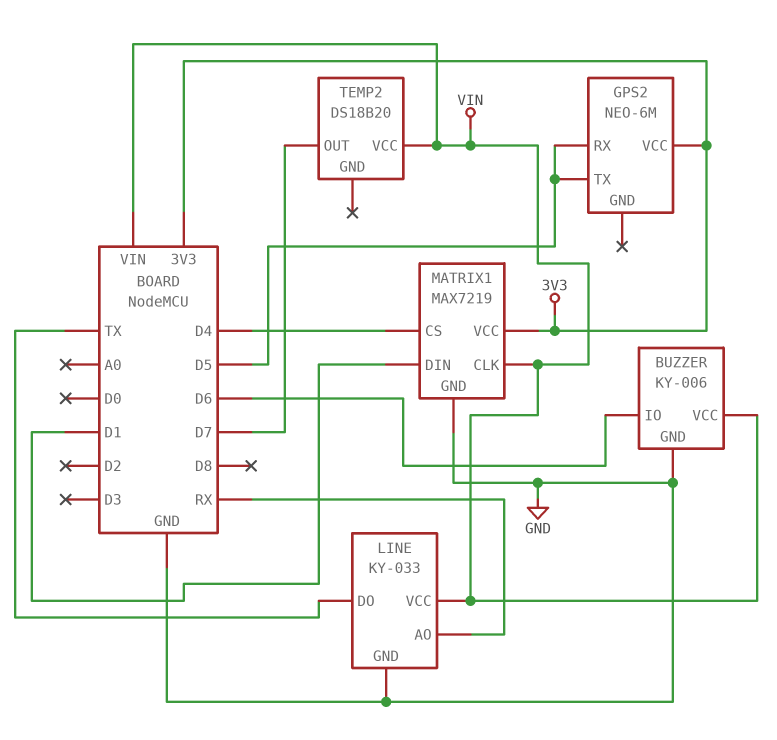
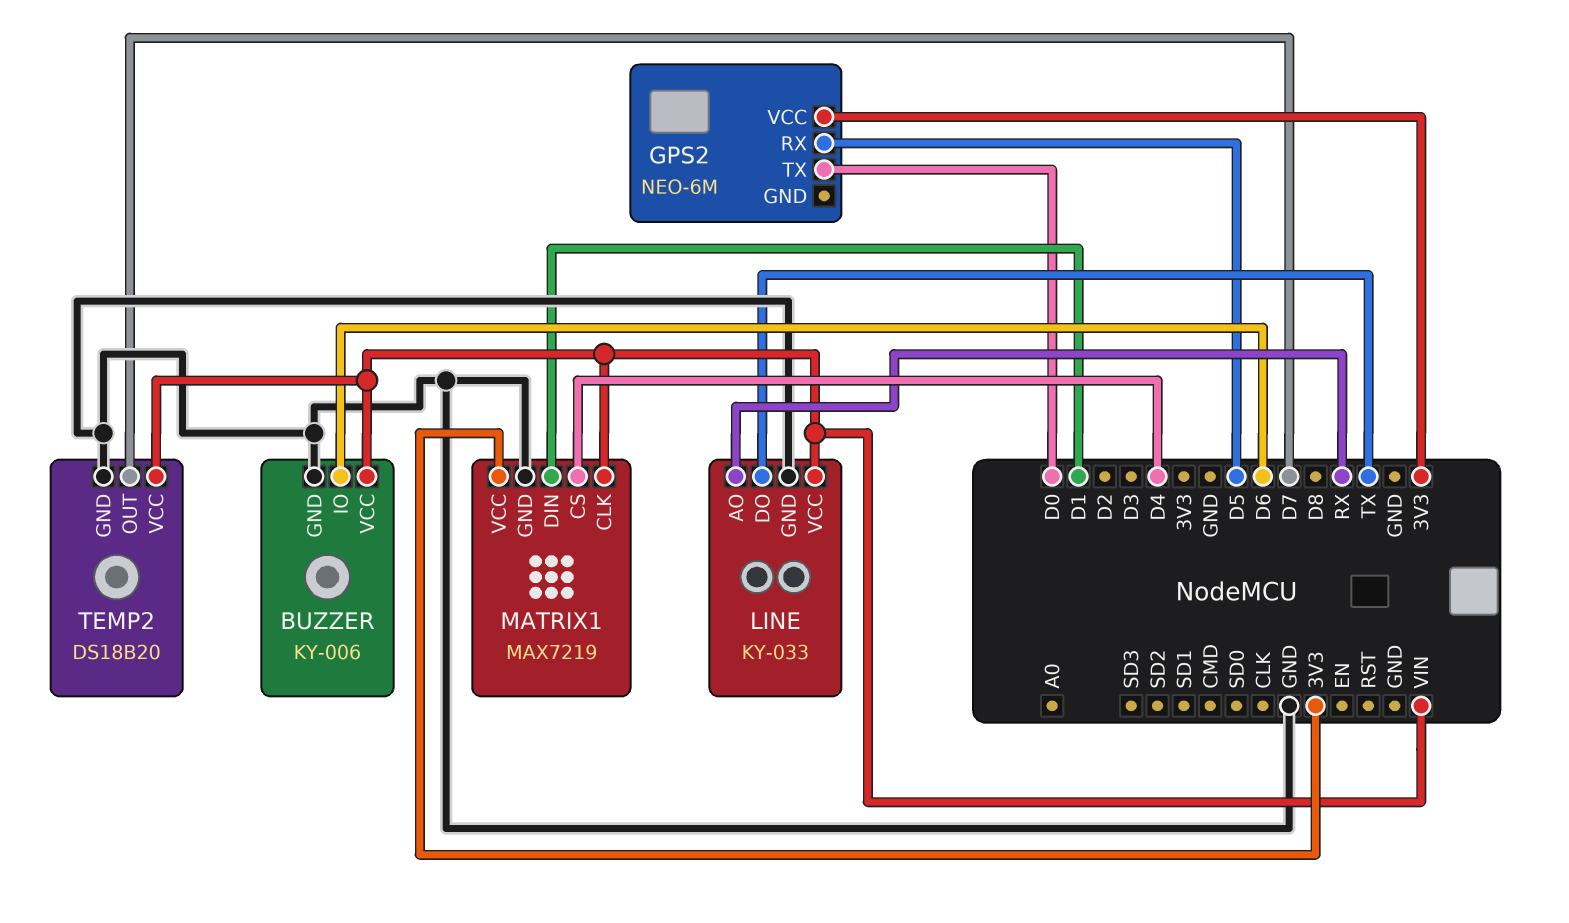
GPS2 pin TX: D5 -> D0
TEMP2 pin GND: none -> GND

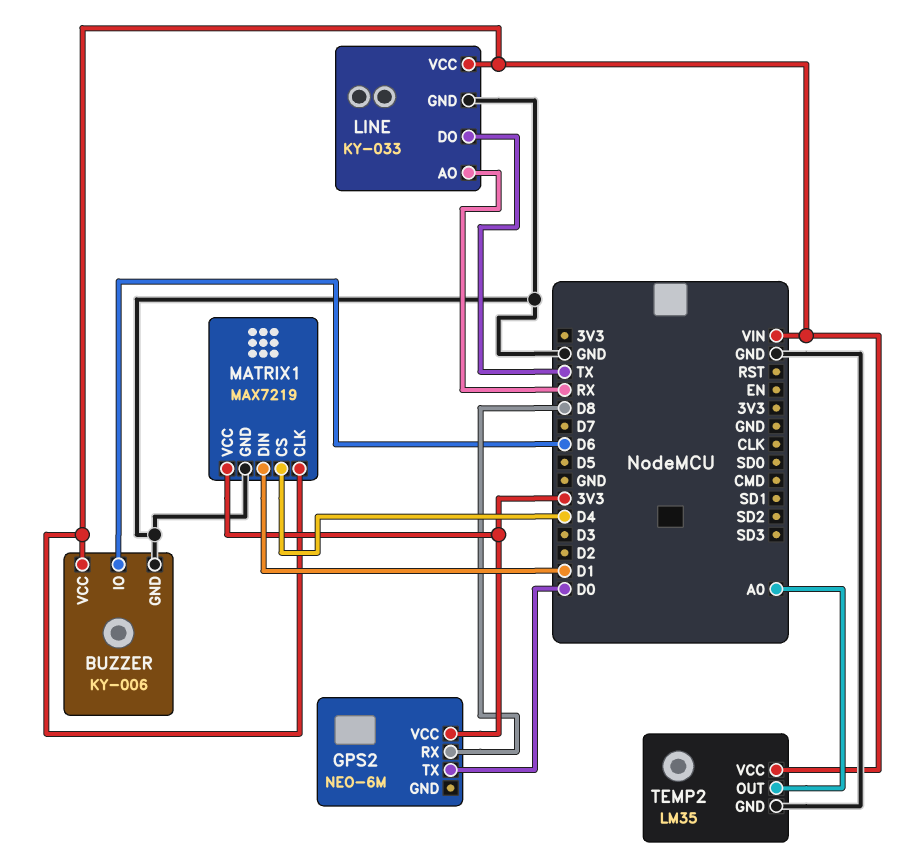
GPS2 pin RX: D5 -> D8
TEMP2: DS18B20 -> LM35
TEMP2 pin OUT: D7 -> A0

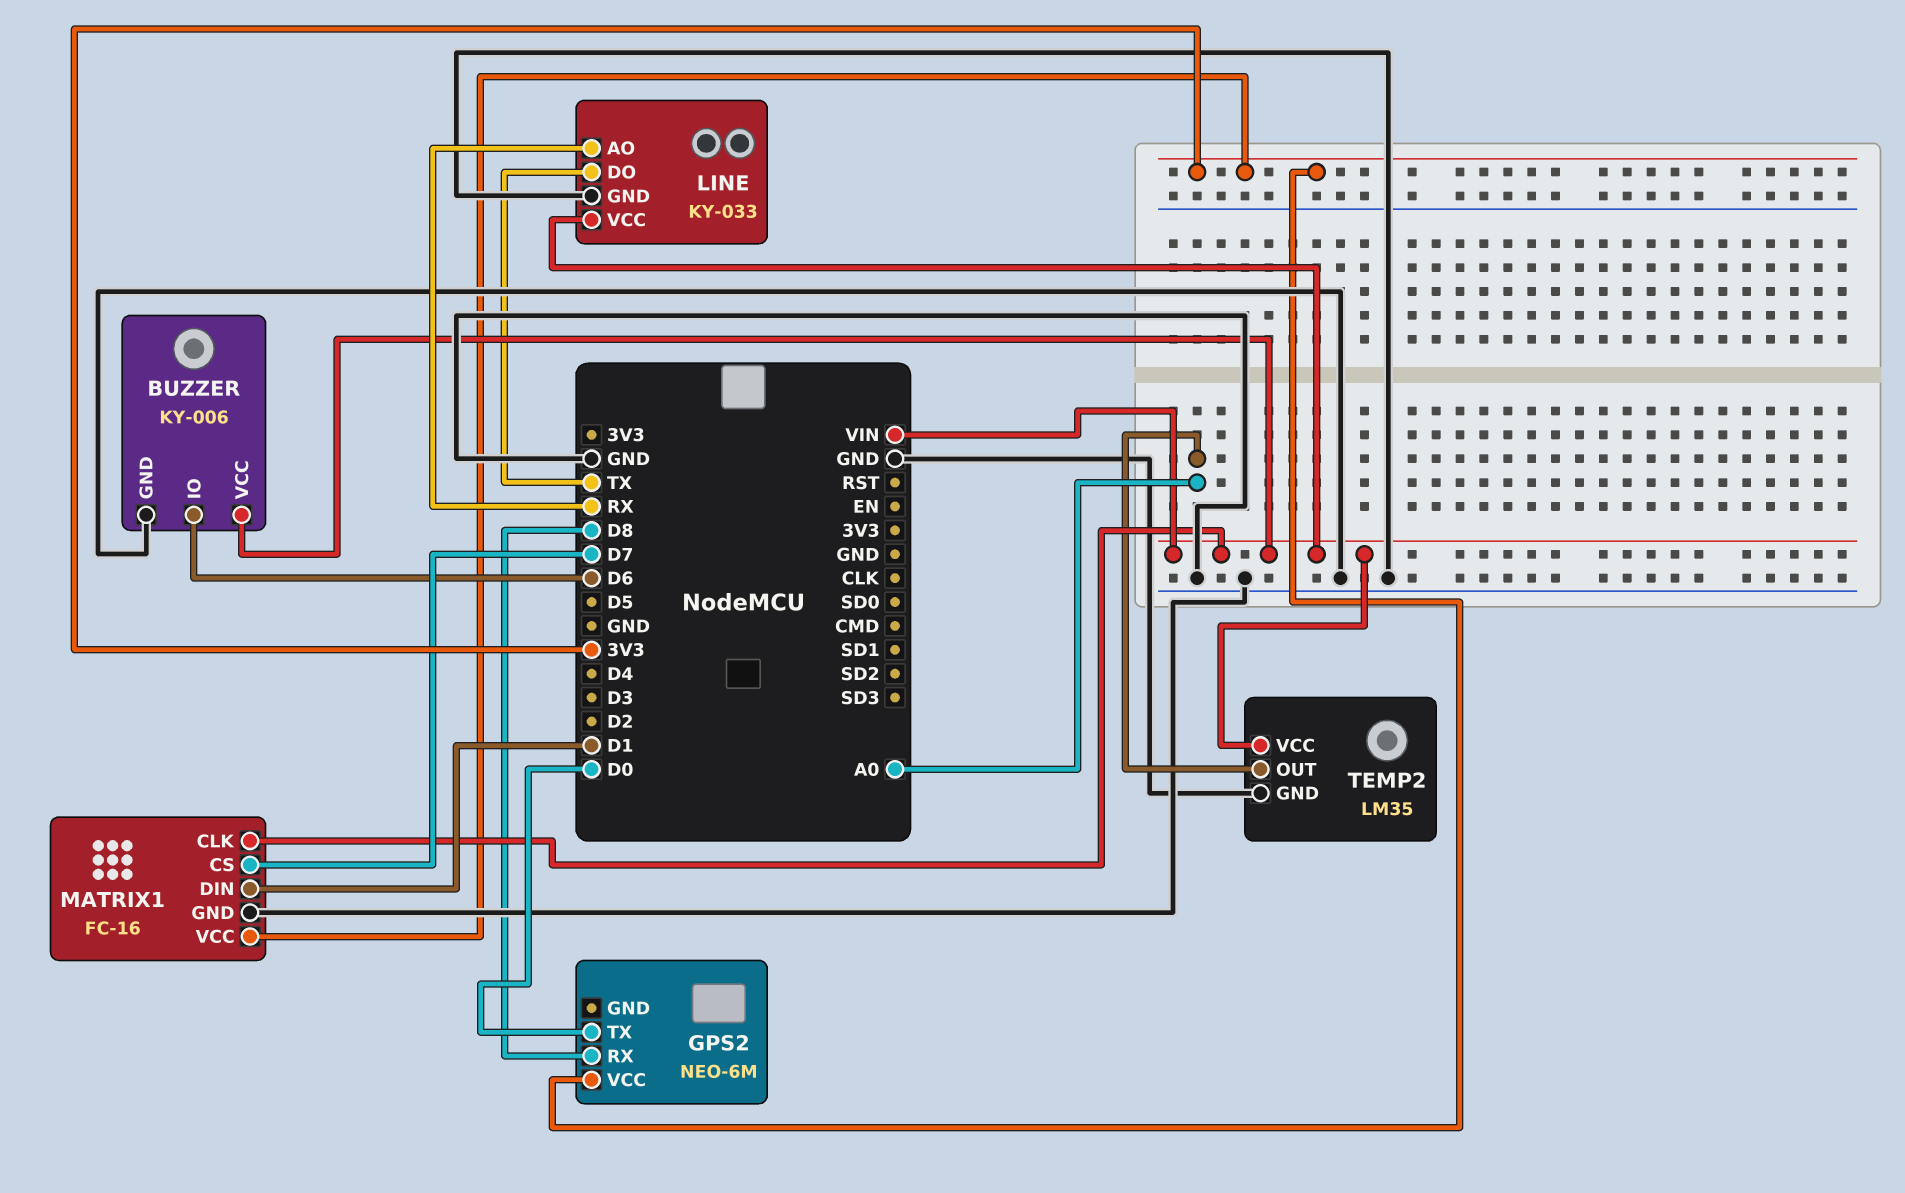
MATRIX1: MAX7219 -> FC-16
MATRIX1 pin CS: D4 -> D7

